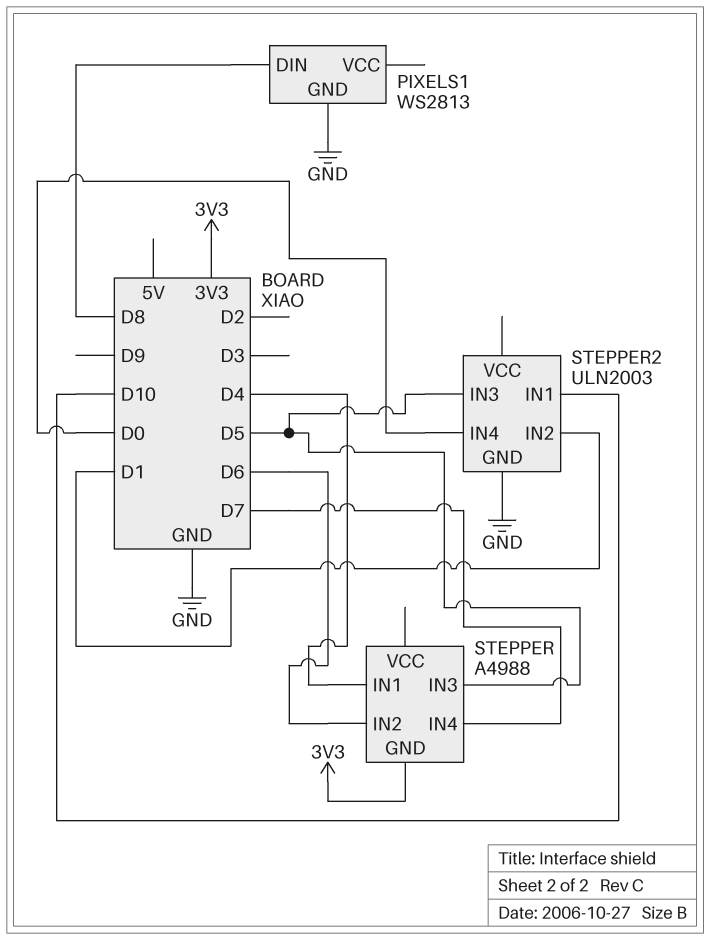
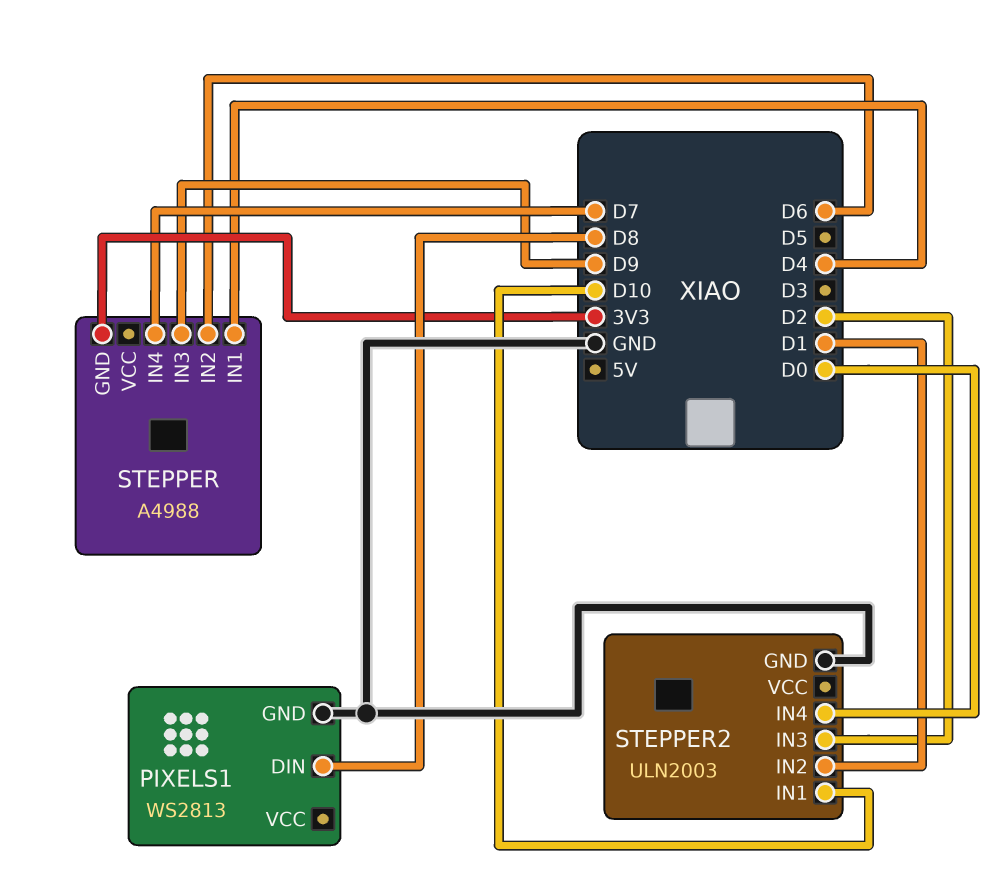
STEPPER pin IN3: D5 -> D9
STEPPER2 pin IN3: D5 -> D2

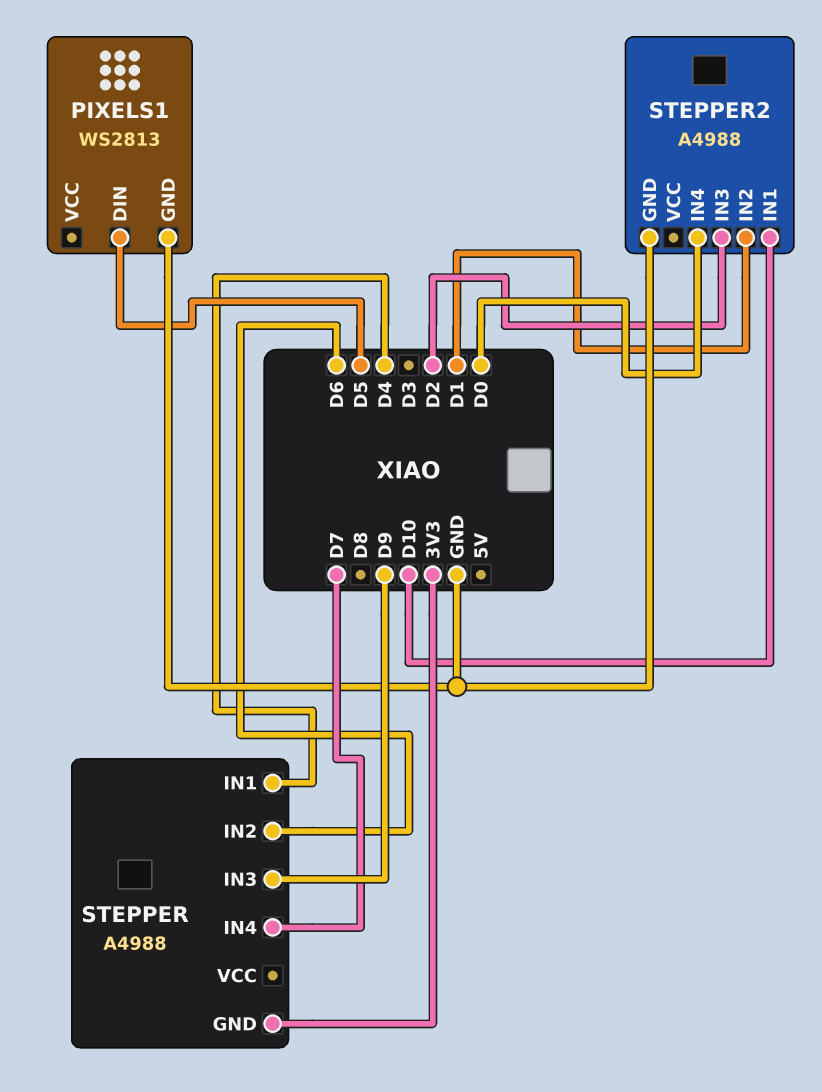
PIXELS1 pin DIN: D8 -> D5
STEPPER2: ULN2003 -> A4988

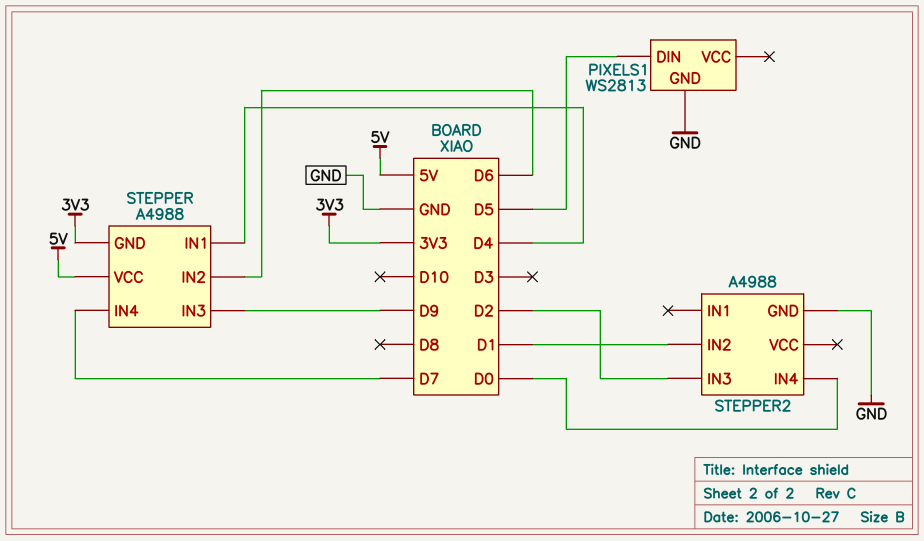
STEPPER pin VCC: none -> 5V
STEPPER2 pin IN1: D10 -> none

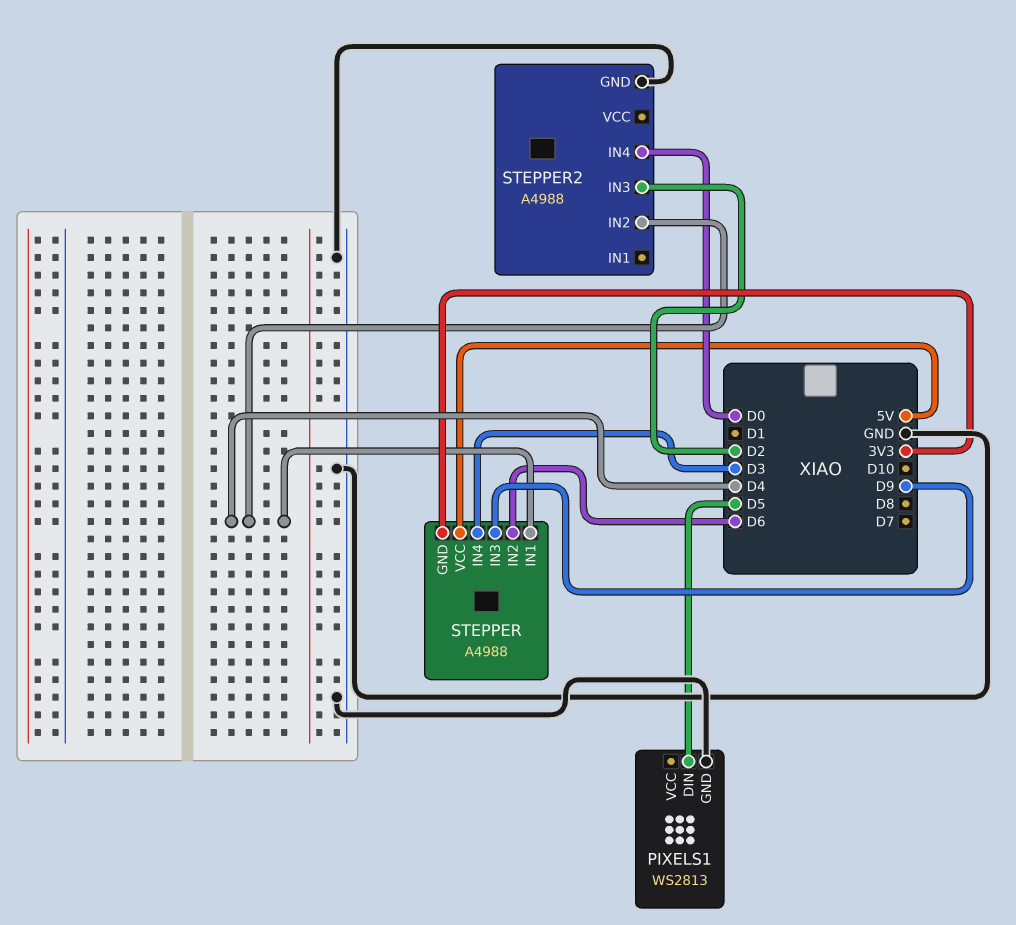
STEPPER pin IN4: D7 -> D3
STEPPER2 pin IN2: D1 -> D4

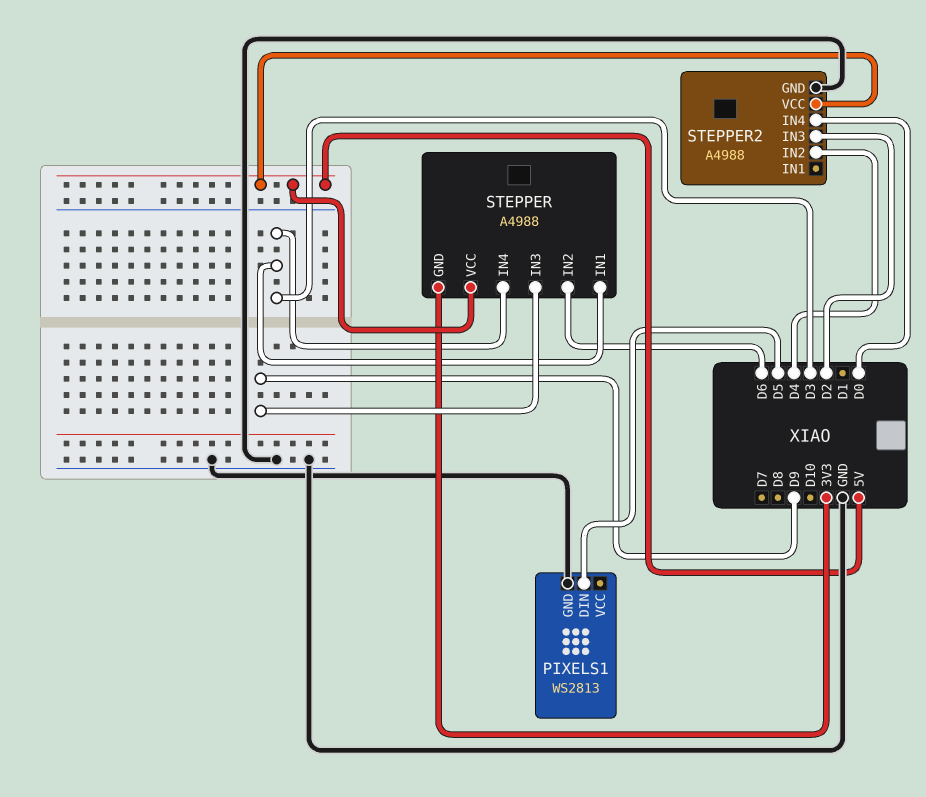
STEPPER pin IN1: D4 -> D3
STEPPER2 pin VCC: none -> 5V

